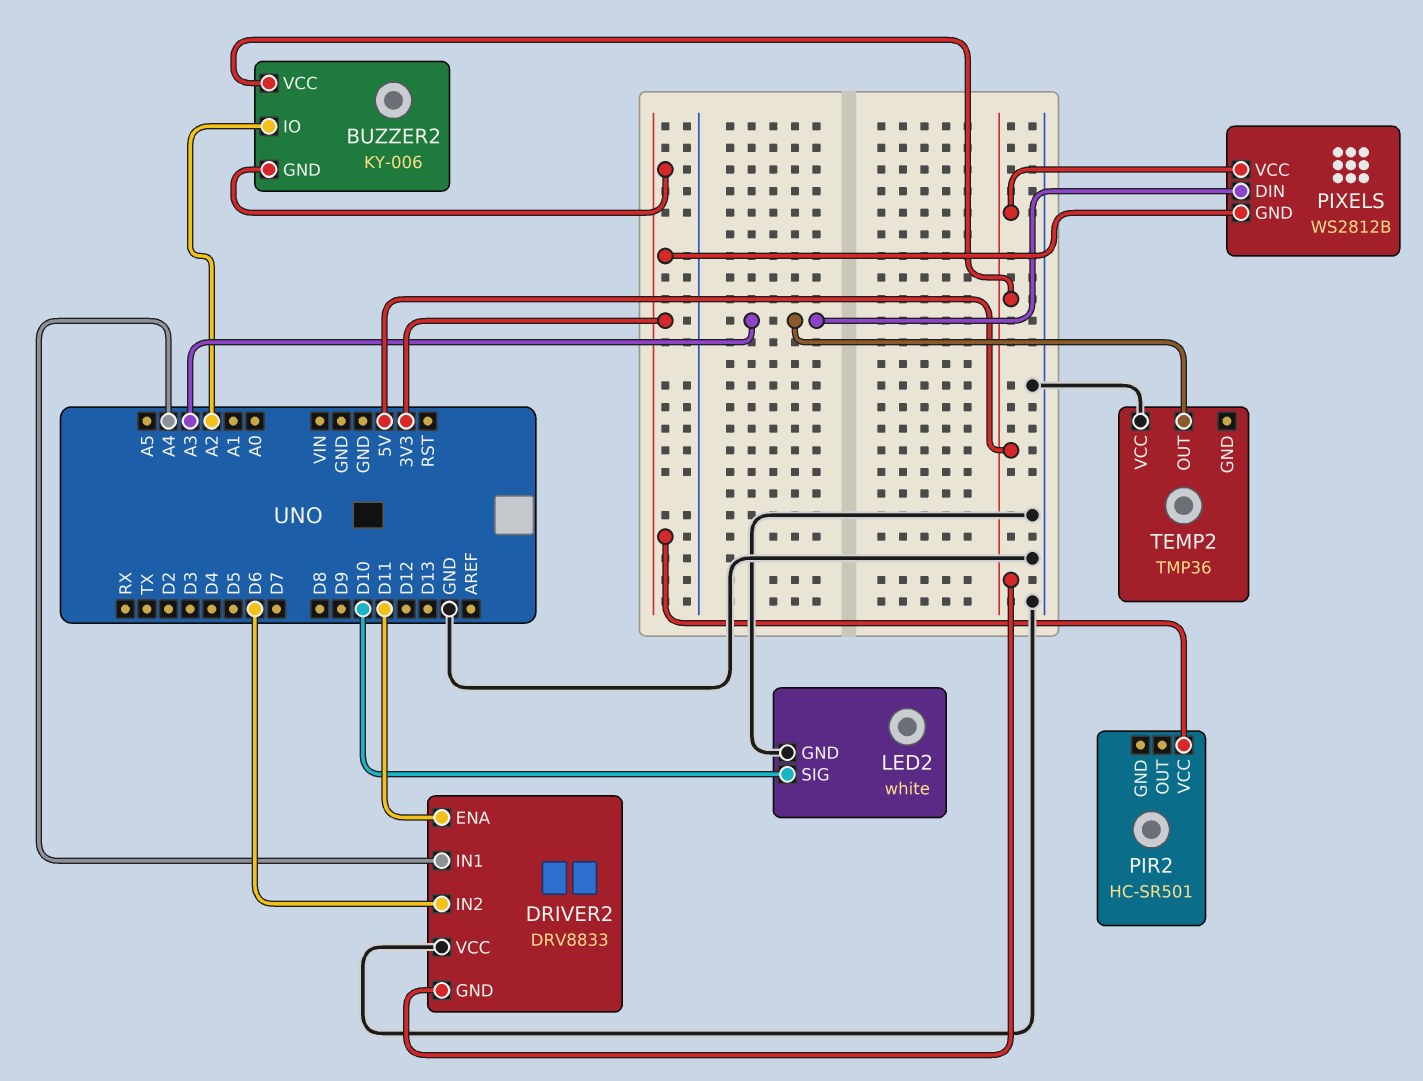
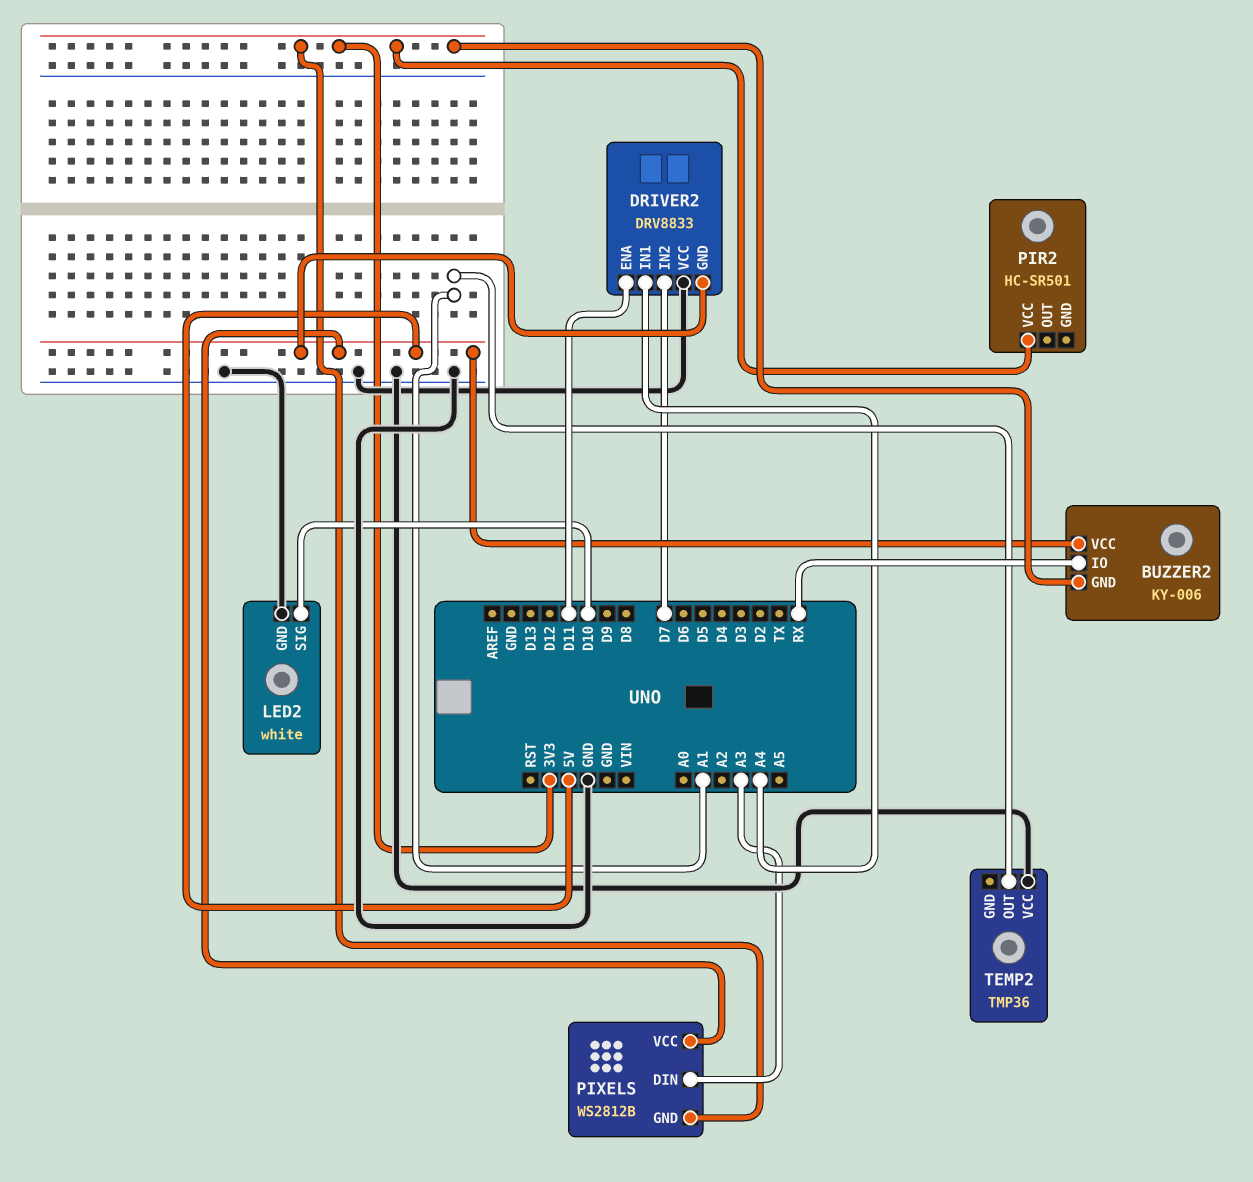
BUZZER2 pin IO: A2 -> RX
DRIVER2 pin IN2: D6 -> D7
TEMP2 pin OUT: A3 -> A1

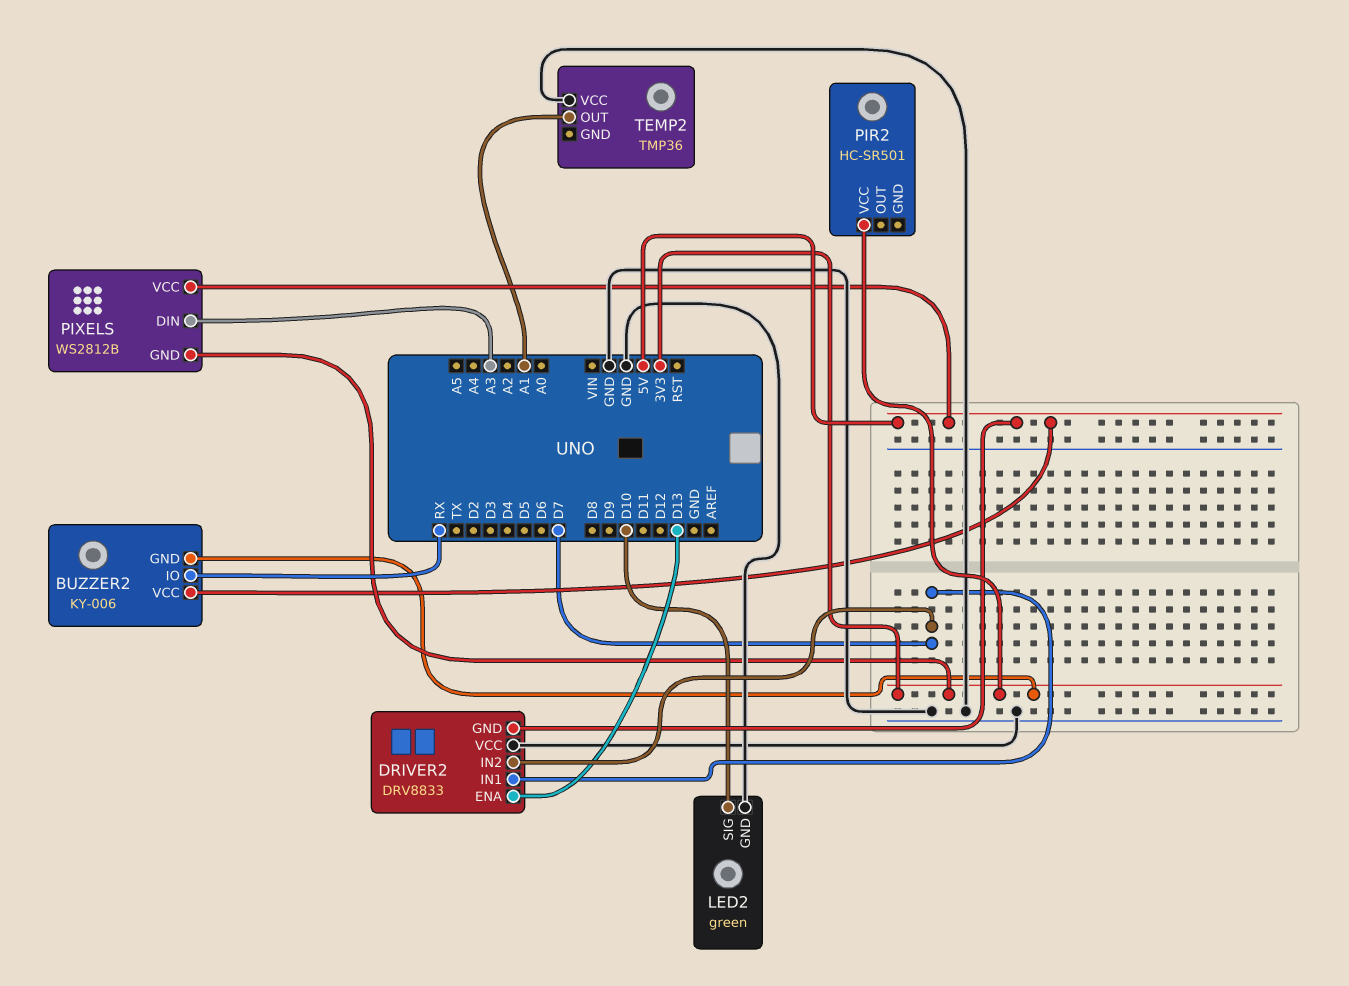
DRIVER2 pin ENA: D11 -> D13
DRIVER2 pin IN1: A4 -> D7
LED2: white -> green

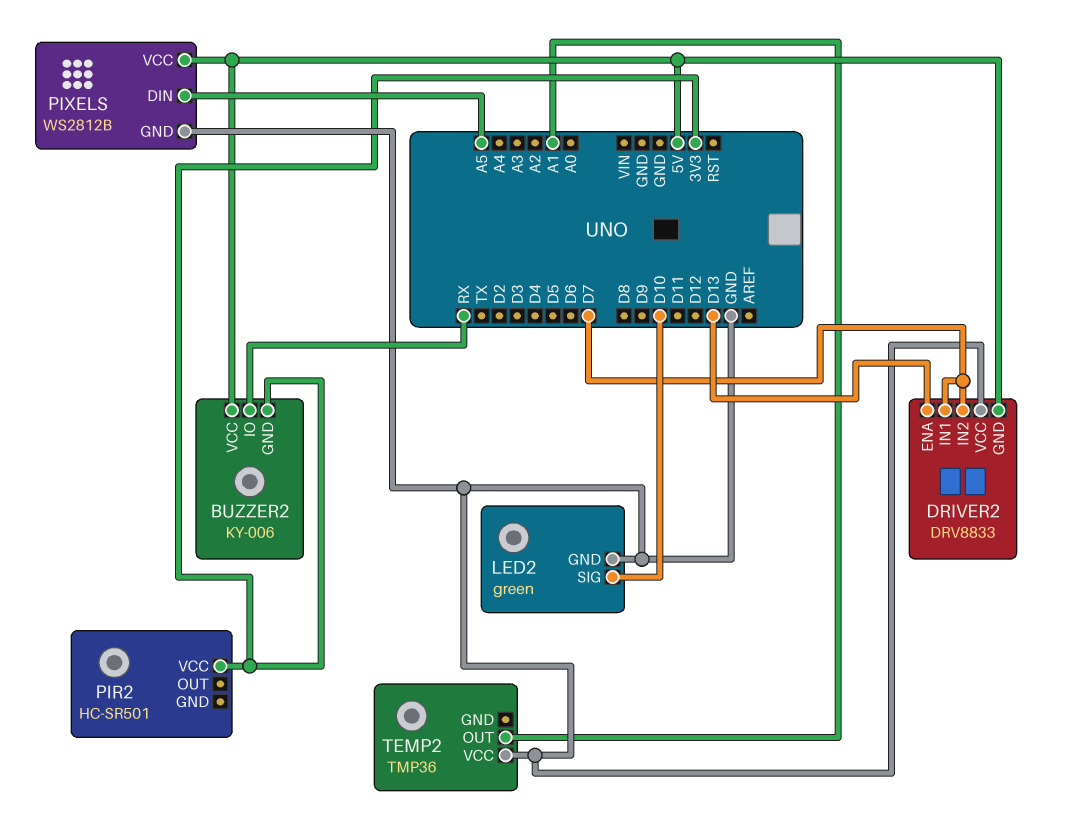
PIXELS pin DIN: A3 -> A5
PIXELS pin GND: 3V3 -> GND

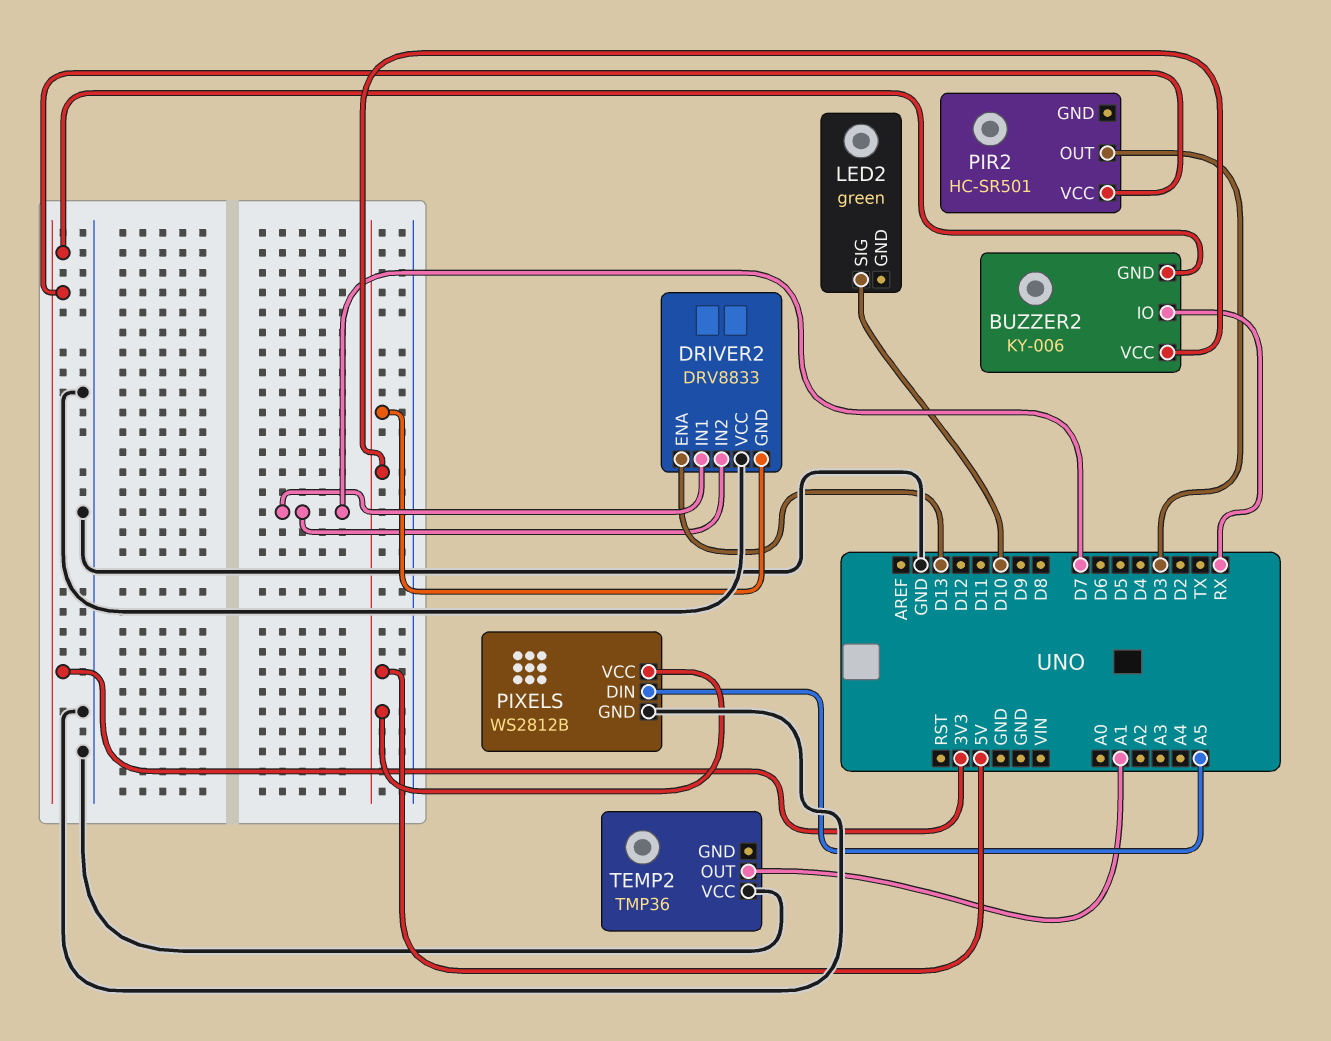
LED2 pin GND: GND -> none
PIR2 pin OUT: none -> D3

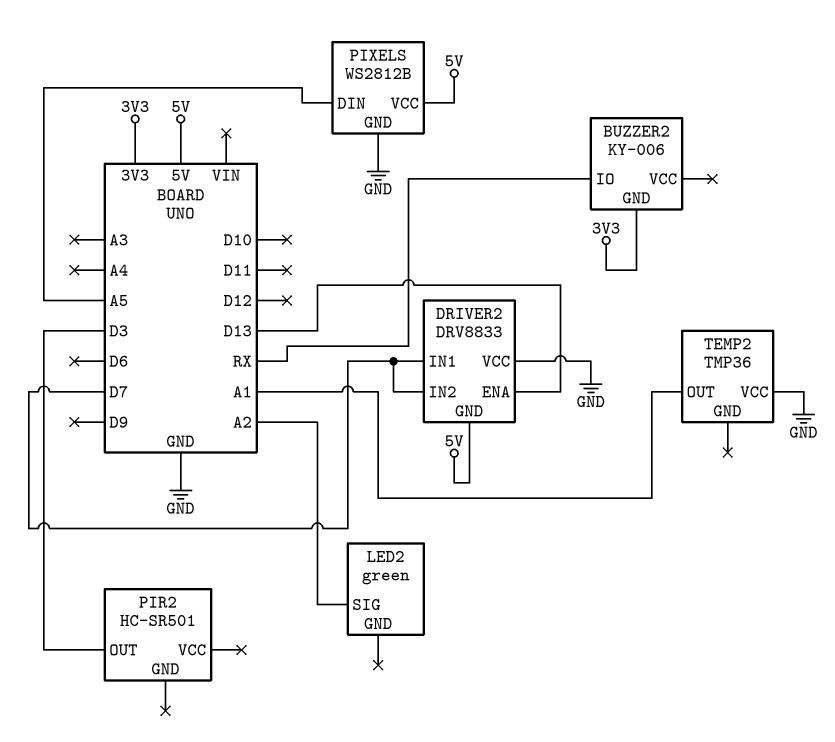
BUZZER2 pin VCC: 5V -> none
LED2 pin SIG: D10 -> A2
PIR2 pin VCC: 3V3 -> none

